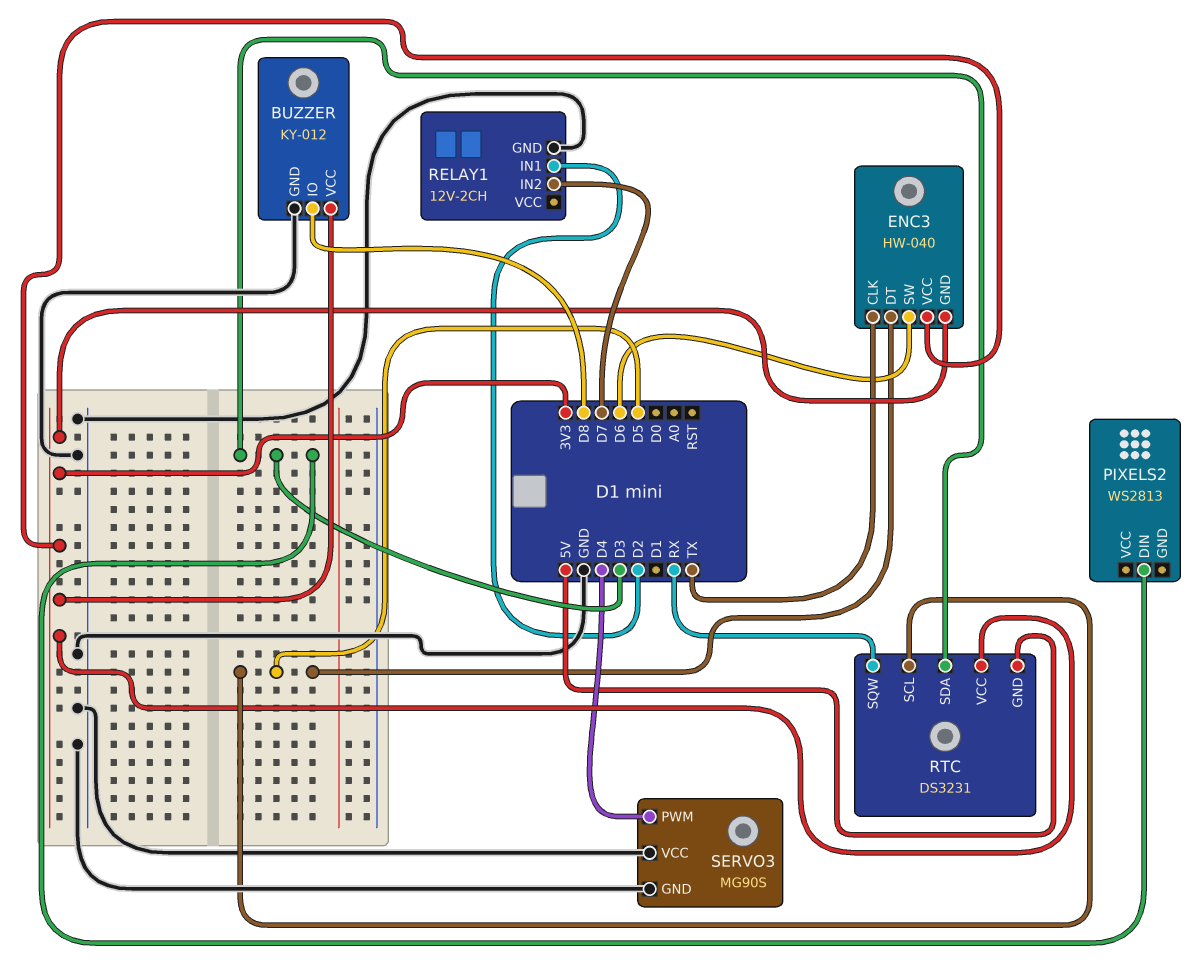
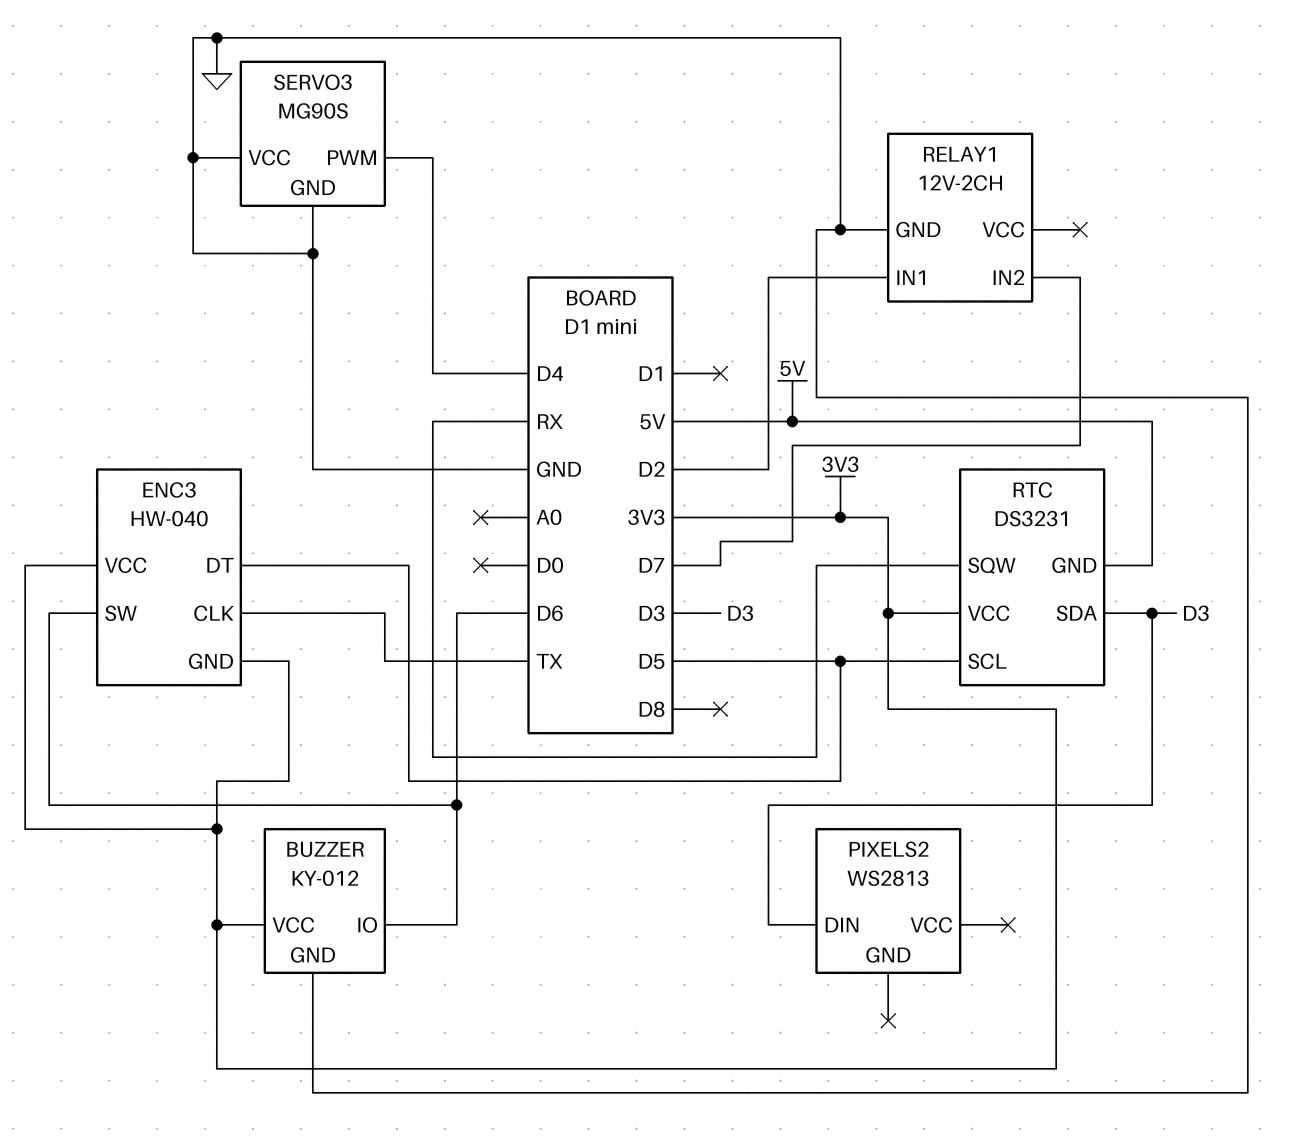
BUZZER pin IO: D8 -> D6

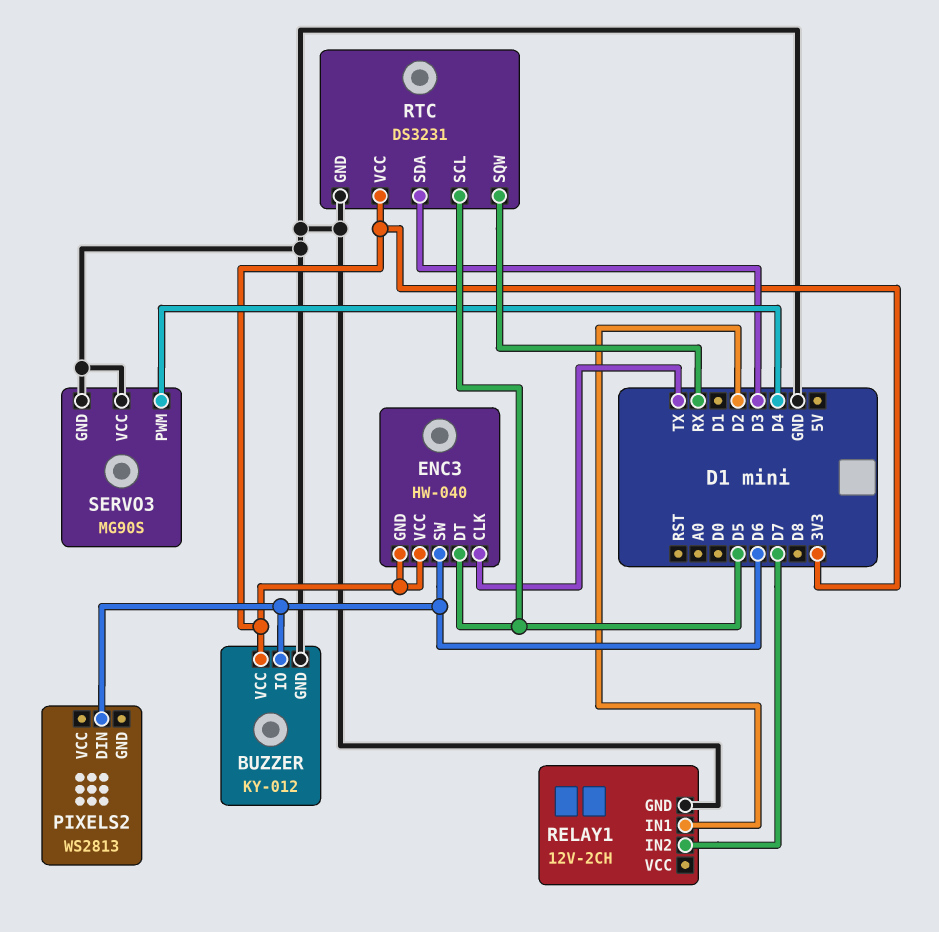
PIXELS2 pin DIN: D3 -> D6
RTC pin GND: 5V -> GND

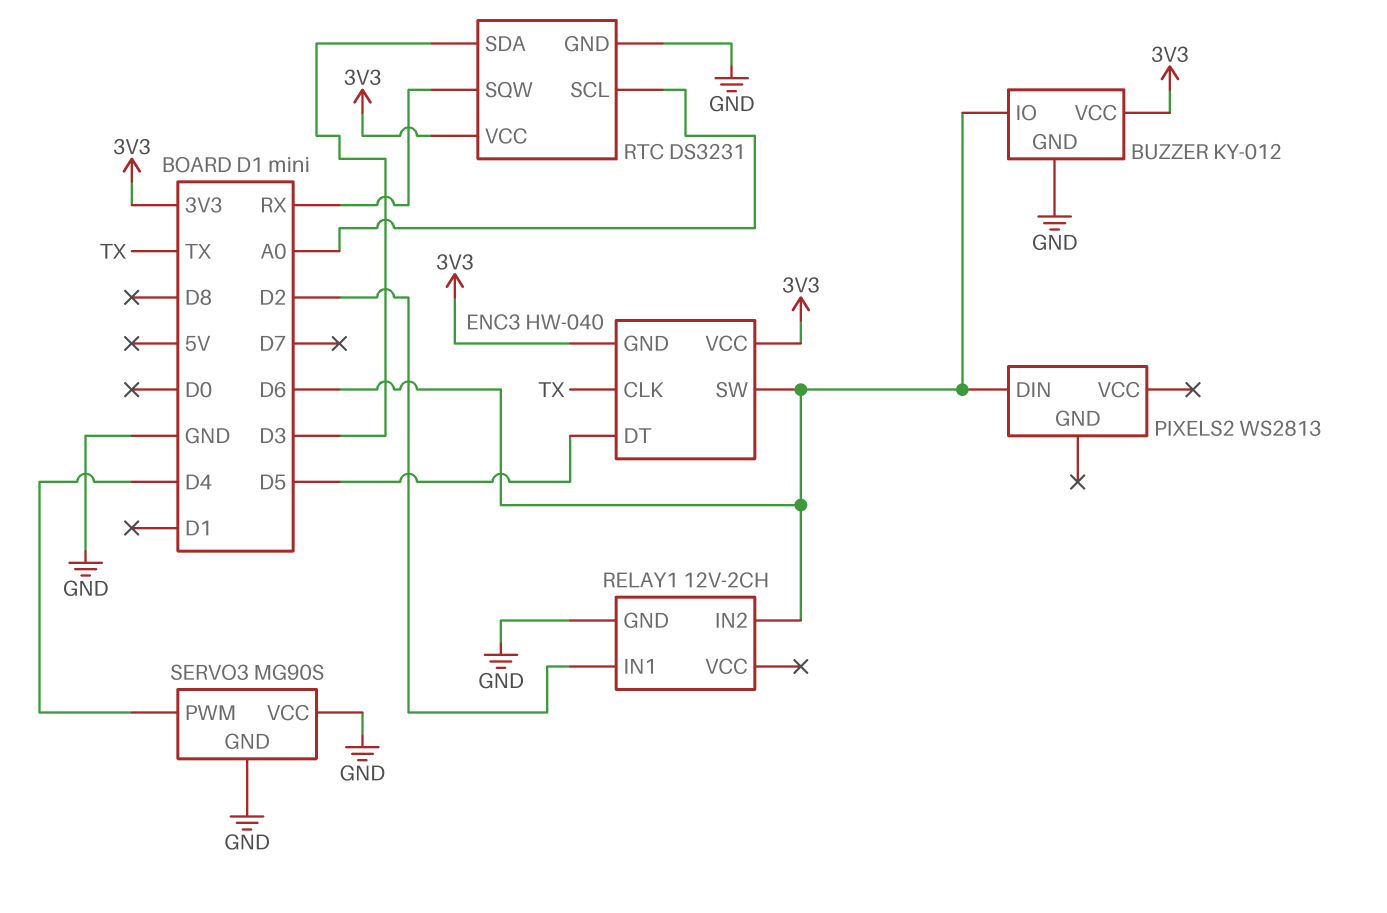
RELAY1 pin IN2: D7 -> D6
RTC pin SCL: D5 -> A0

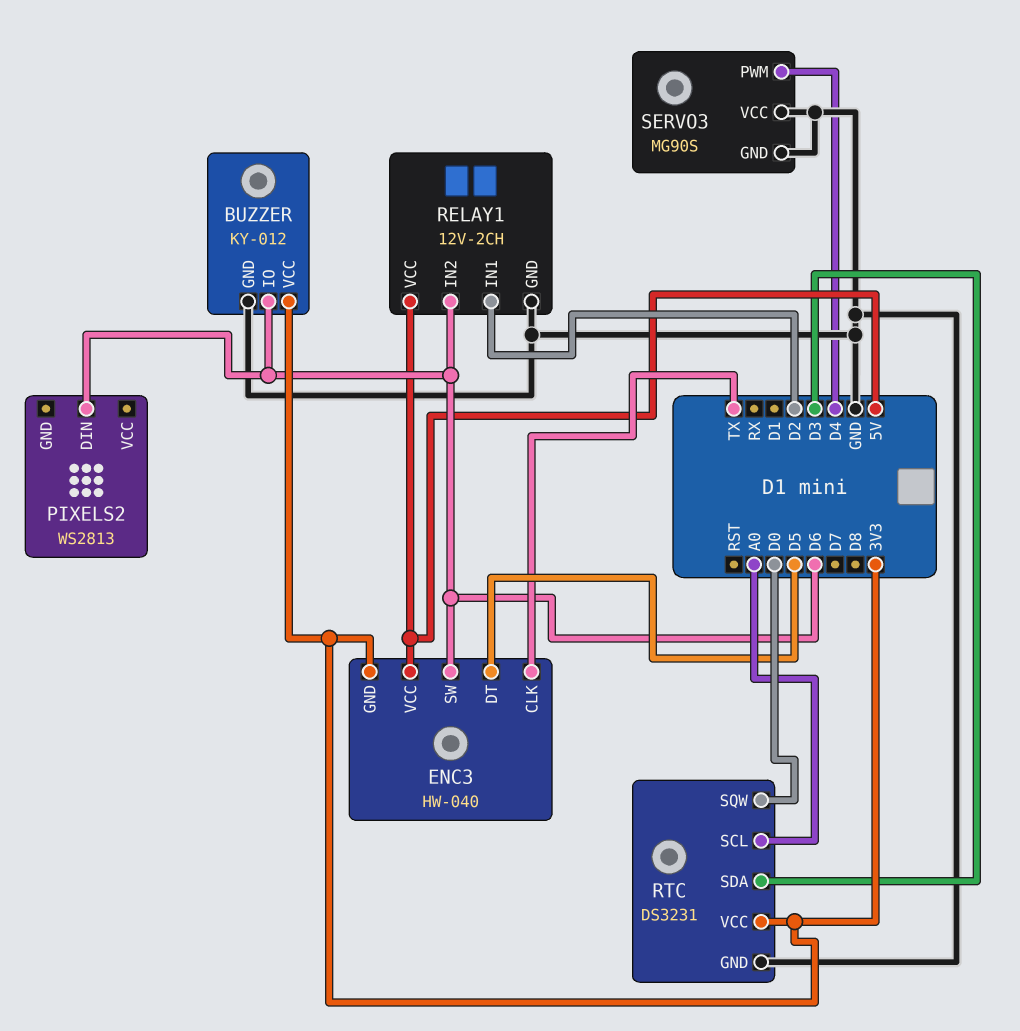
ENC3 pin VCC: 3V3 -> 5V
RELAY1 pin VCC: none -> 5V
RTC pin SQW: RX -> D0

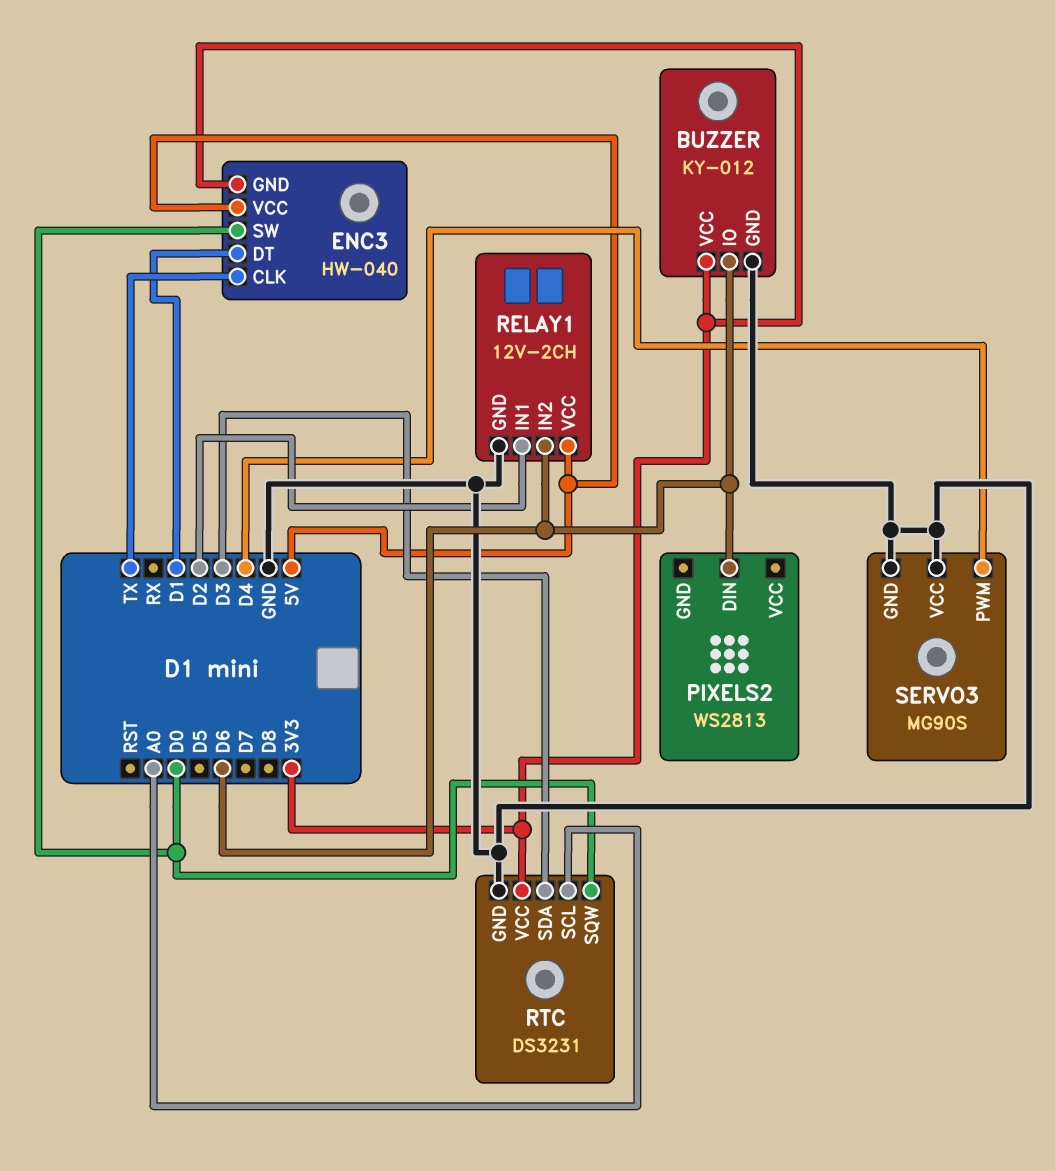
ENC3 pin DT: D5 -> D1
ENC3 pin SW: D6 -> D0

